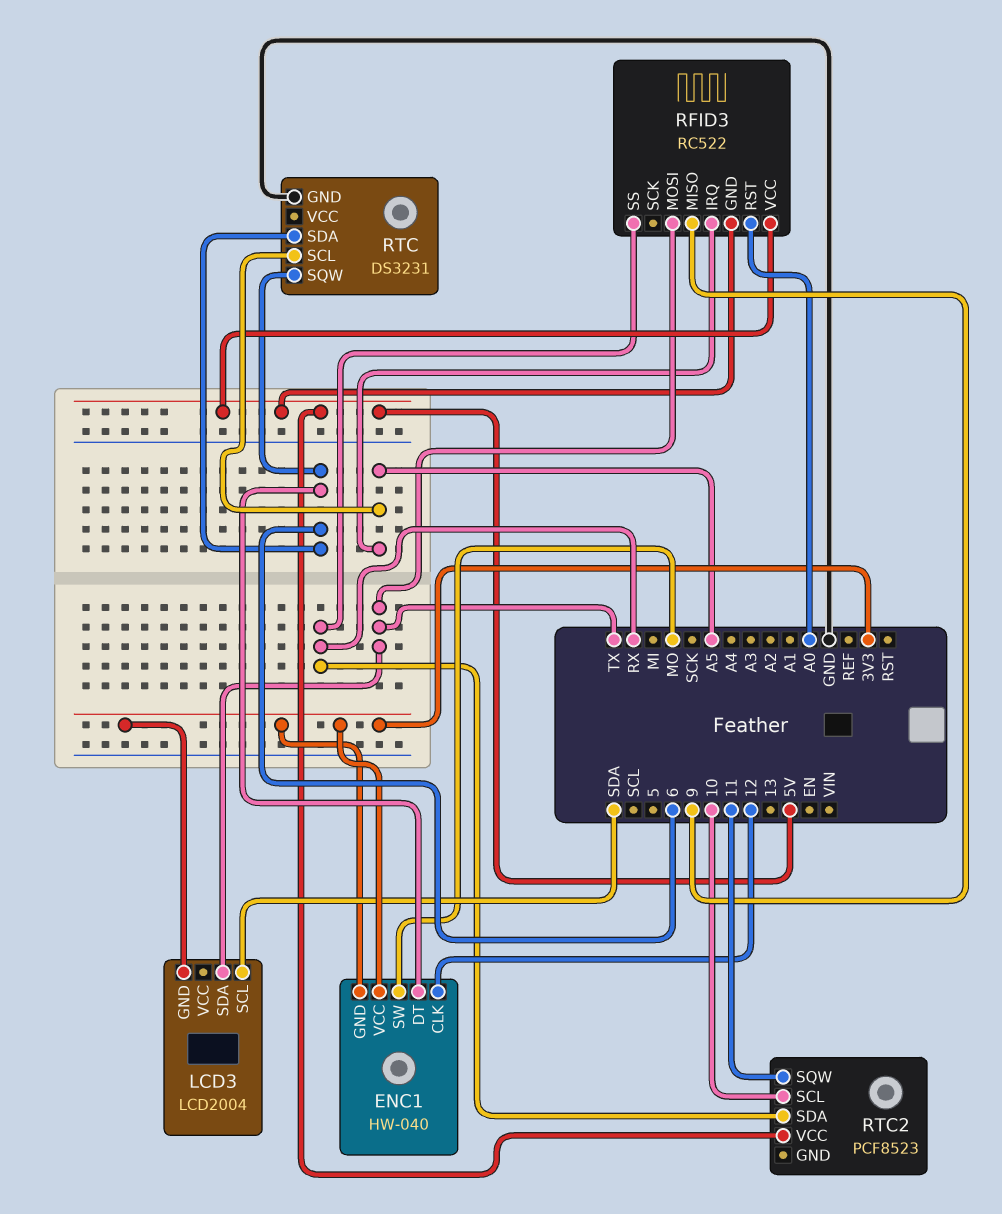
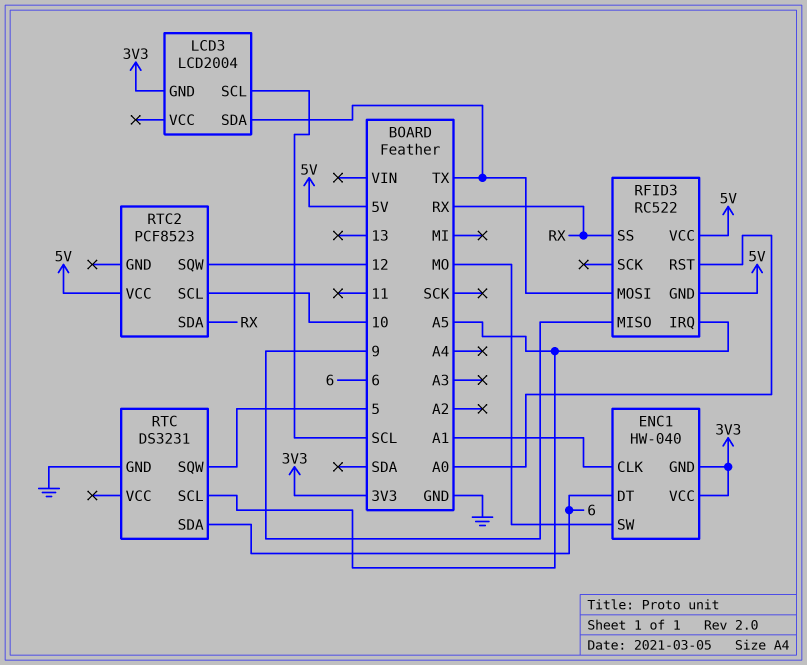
ENC1 pin CLK: 12 -> A1
LCD3 pin SCL: SDA -> SCL
RTC pin SQW: 6 -> 5
RTC2 pin SQW: 11 -> 12

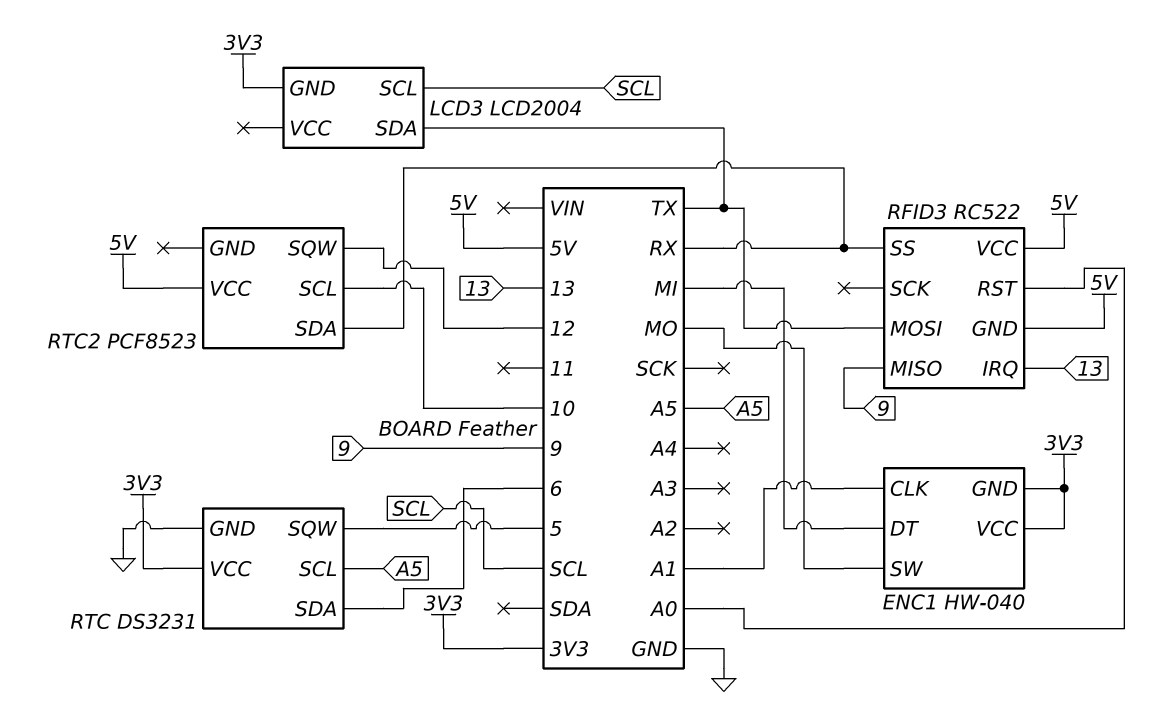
ENC1 pin DT: 6 -> MI
RFID3 pin IRQ: A5 -> 13
RTC pin VCC: none -> 3V3

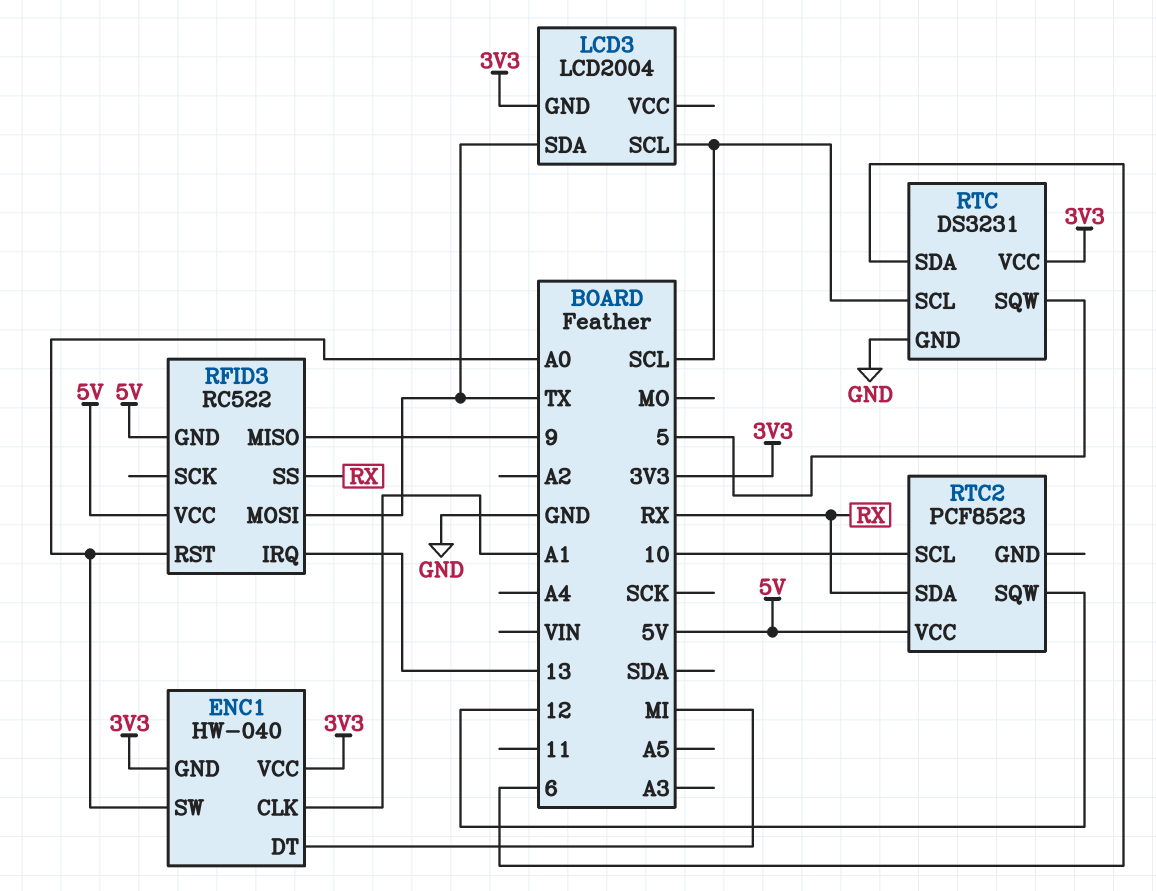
ENC1 pin SW: MO -> A0
RTC pin SCL: A5 -> SCL

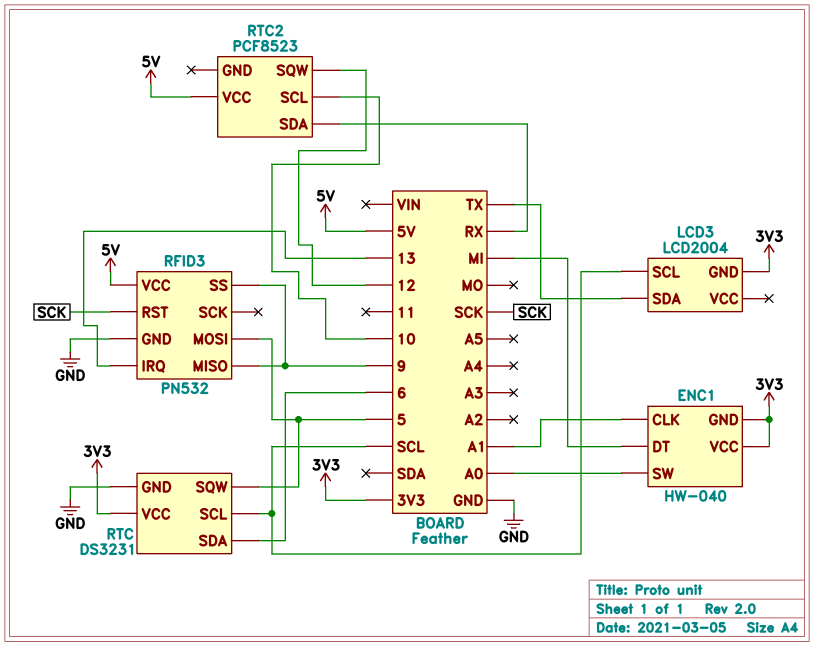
RFID3: RC522 -> PN532
RFID3 pin GND: 5V -> GND
RFID3 pin MOSI: TX -> 5
RFID3 pin RST: A0 -> SCK
RFID3 pin SS: RX -> 9

